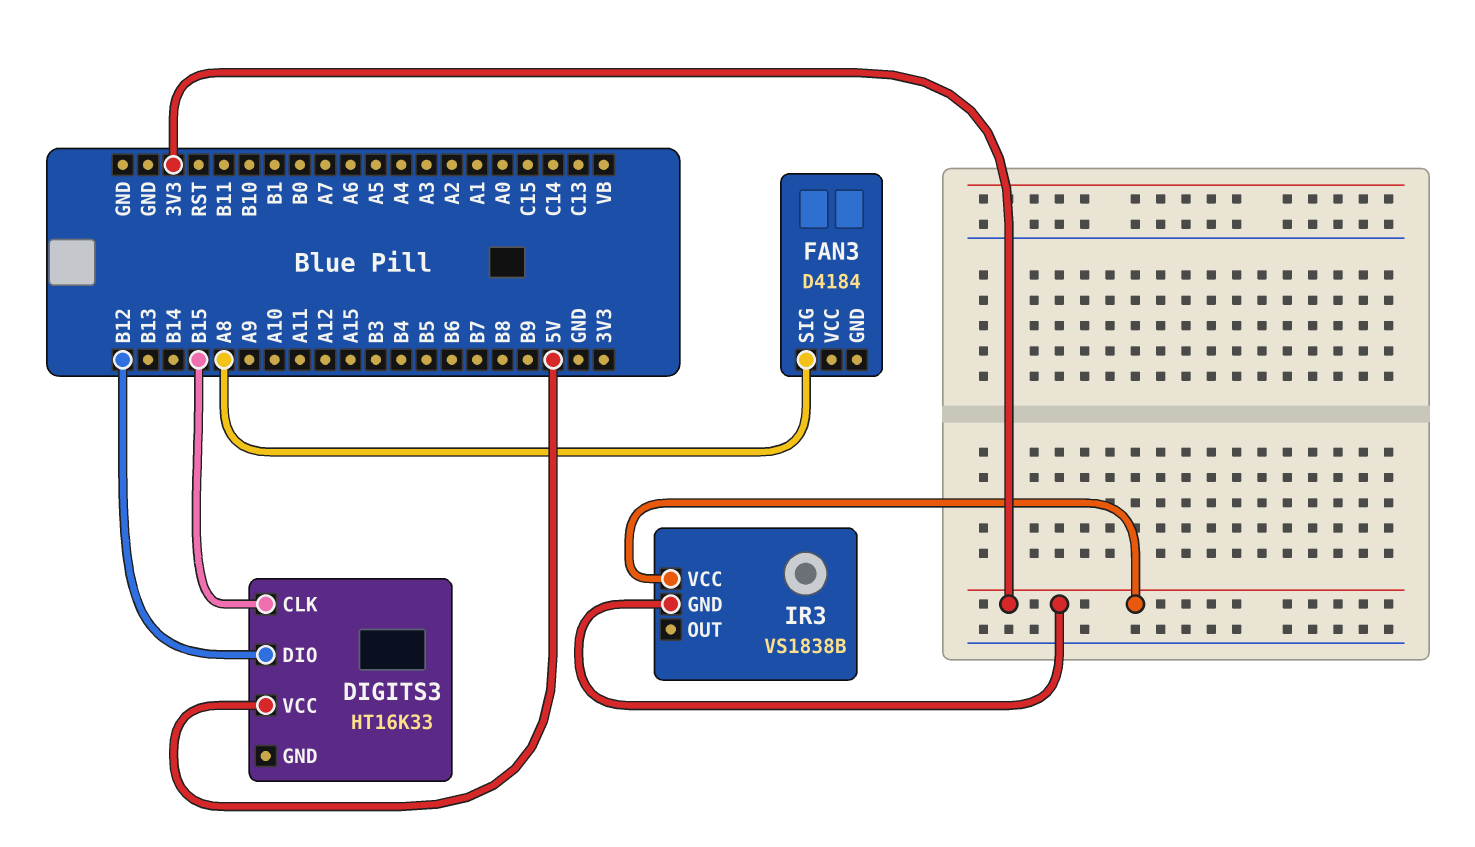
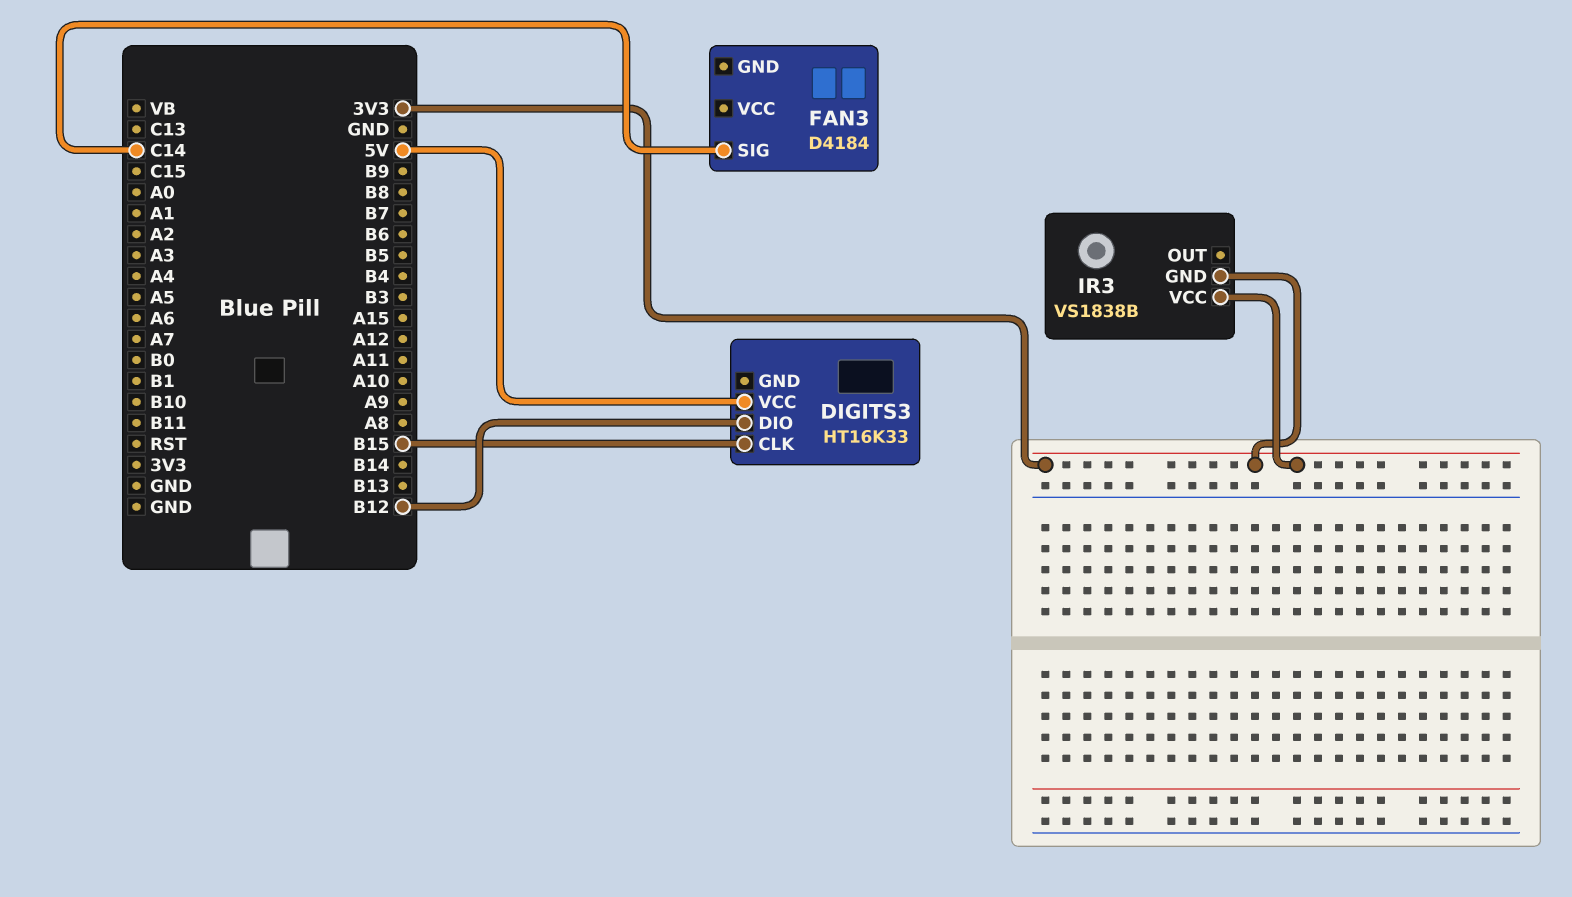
FAN3 pin SIG: A8 -> C14

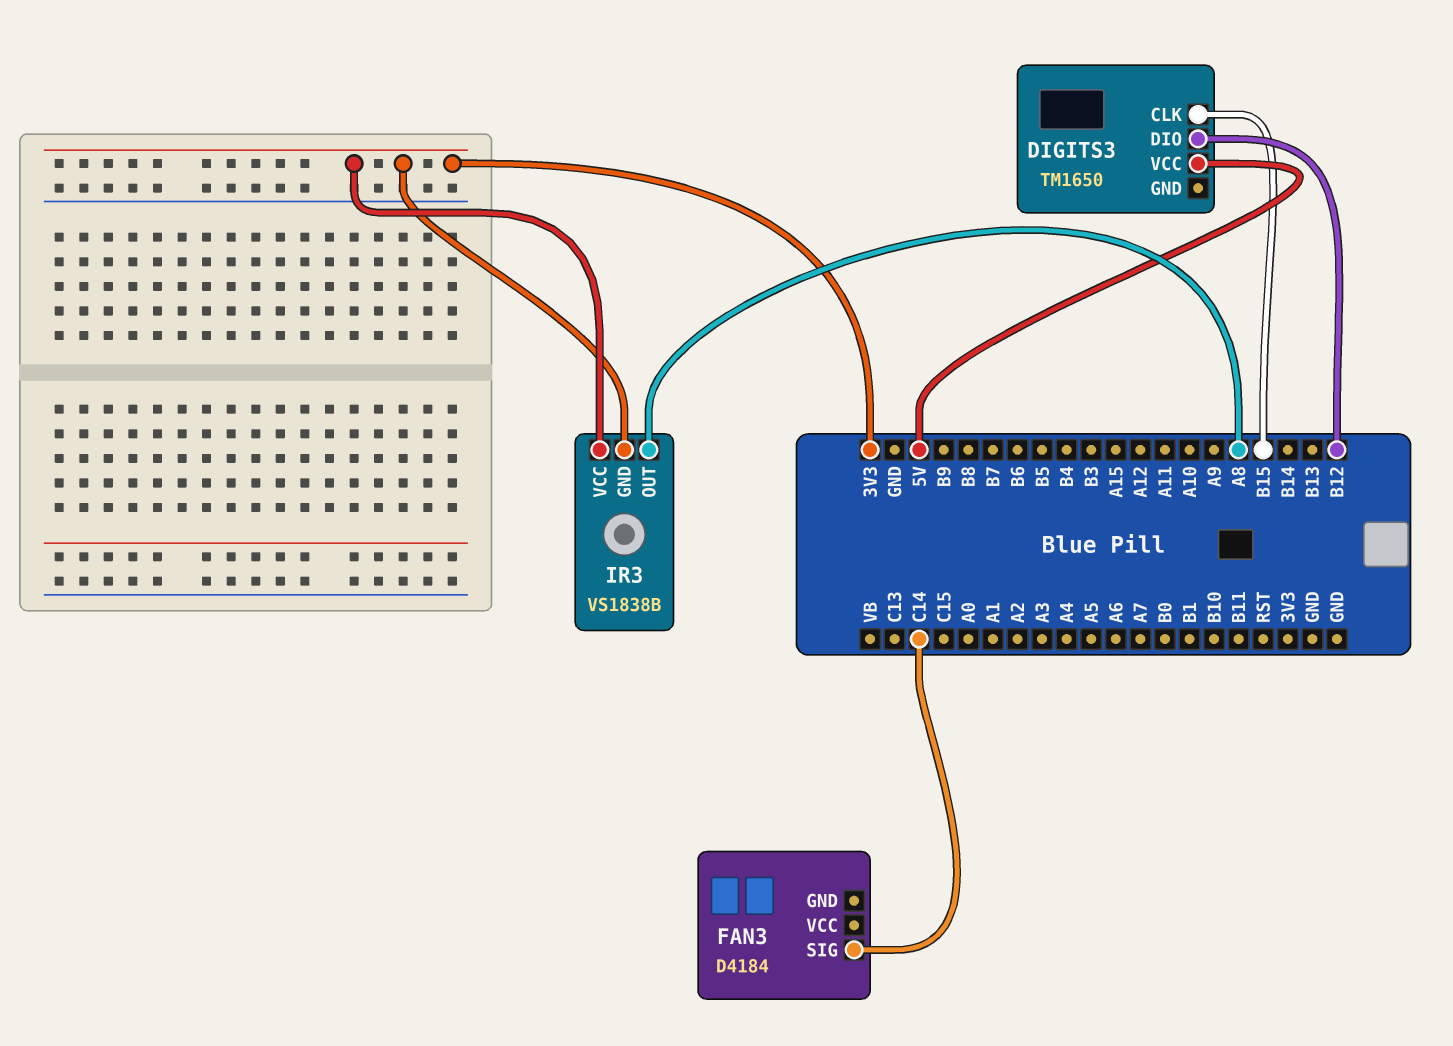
DIGITS3: HT16K33 -> TM1650
IR3 pin OUT: none -> A8

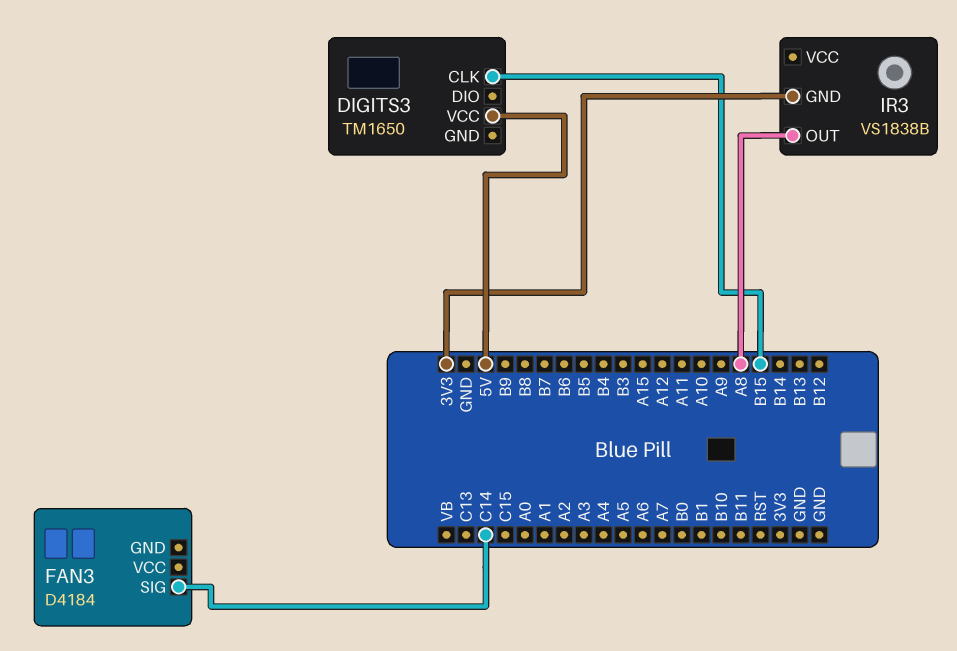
DIGITS3 pin DIO: B12 -> none
IR3 pin VCC: 3V3 -> none

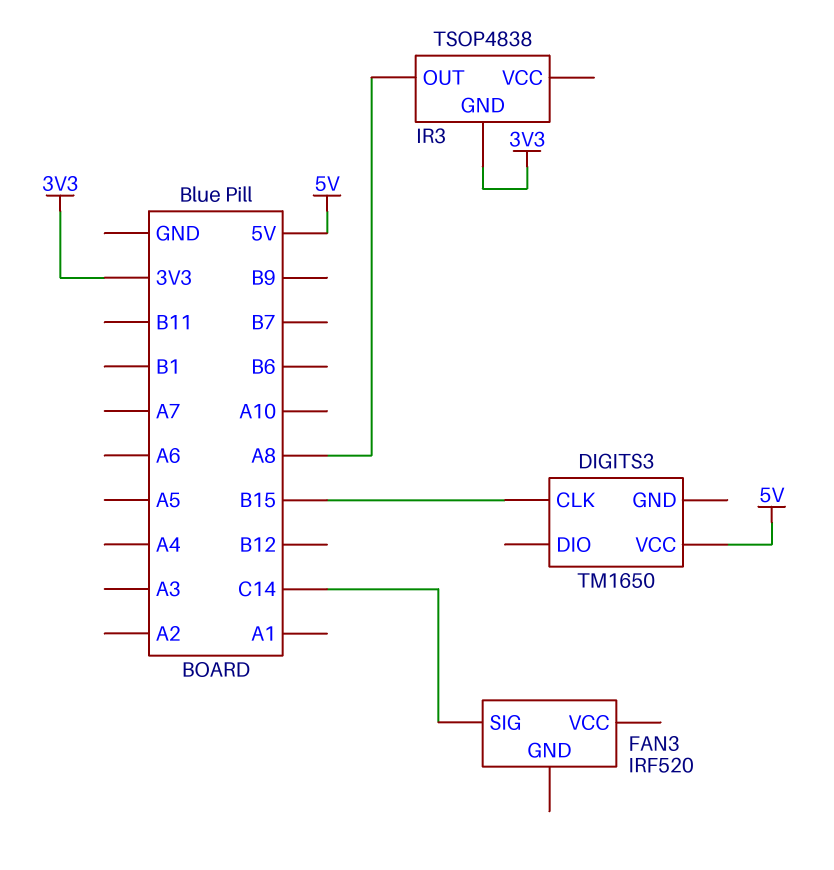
FAN3: D4184 -> IRF520
IR3: VS1838B -> TSOP4838

